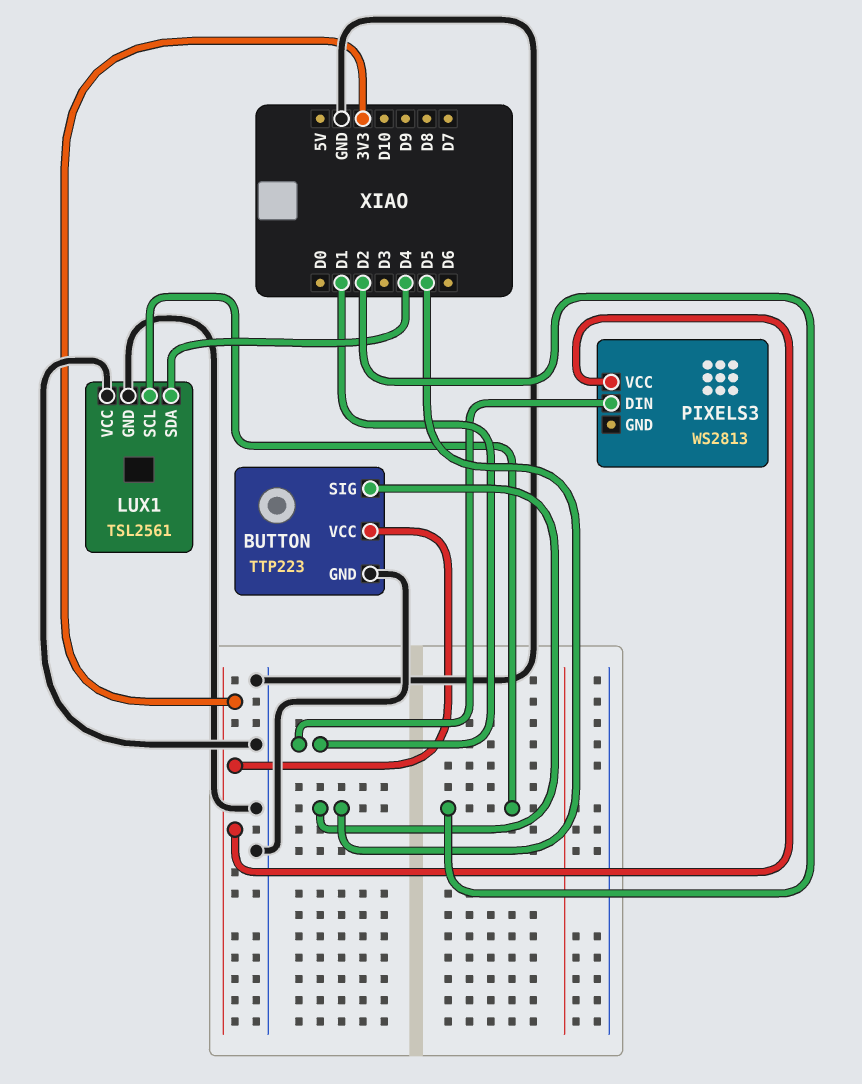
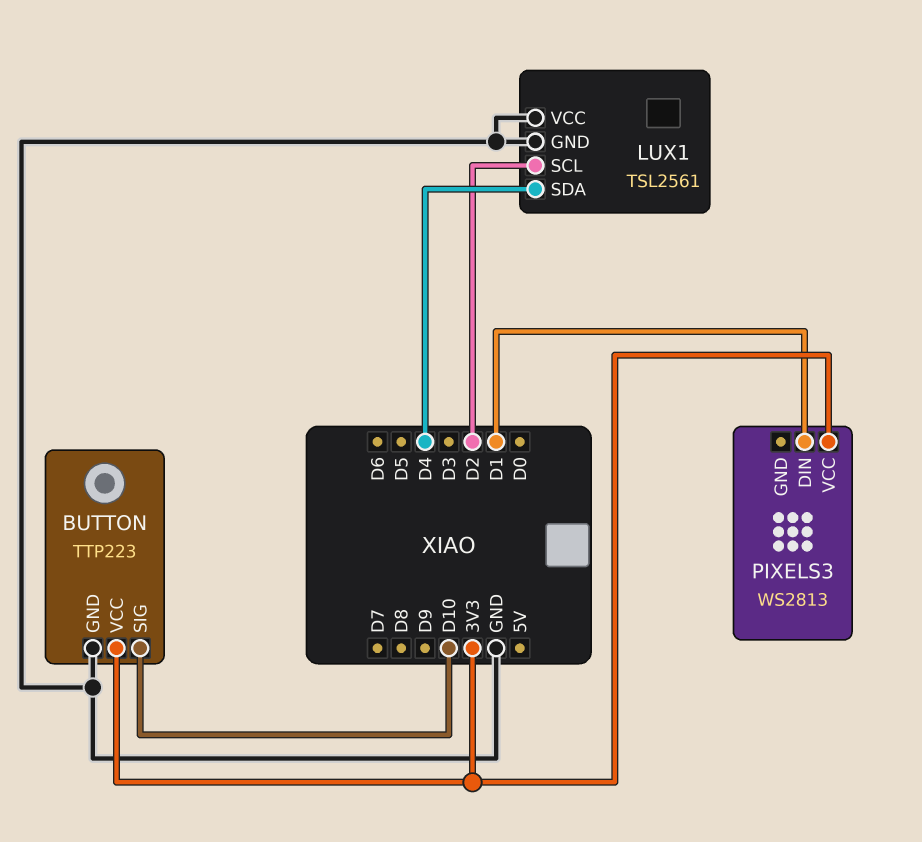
BUTTON pin SIG: D5 -> D10

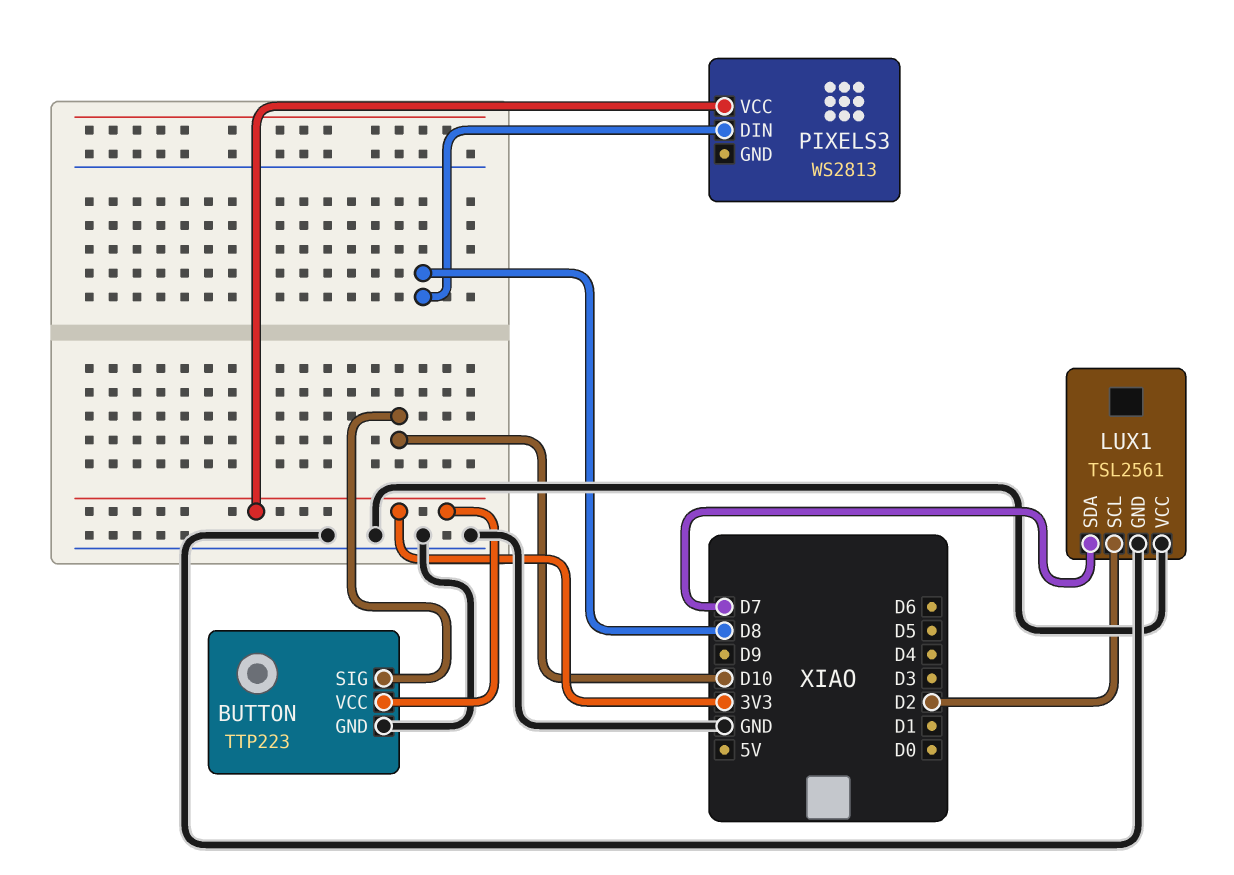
LUX1 pin SDA: D4 -> D7
PIXELS3 pin DIN: D1 -> D8

